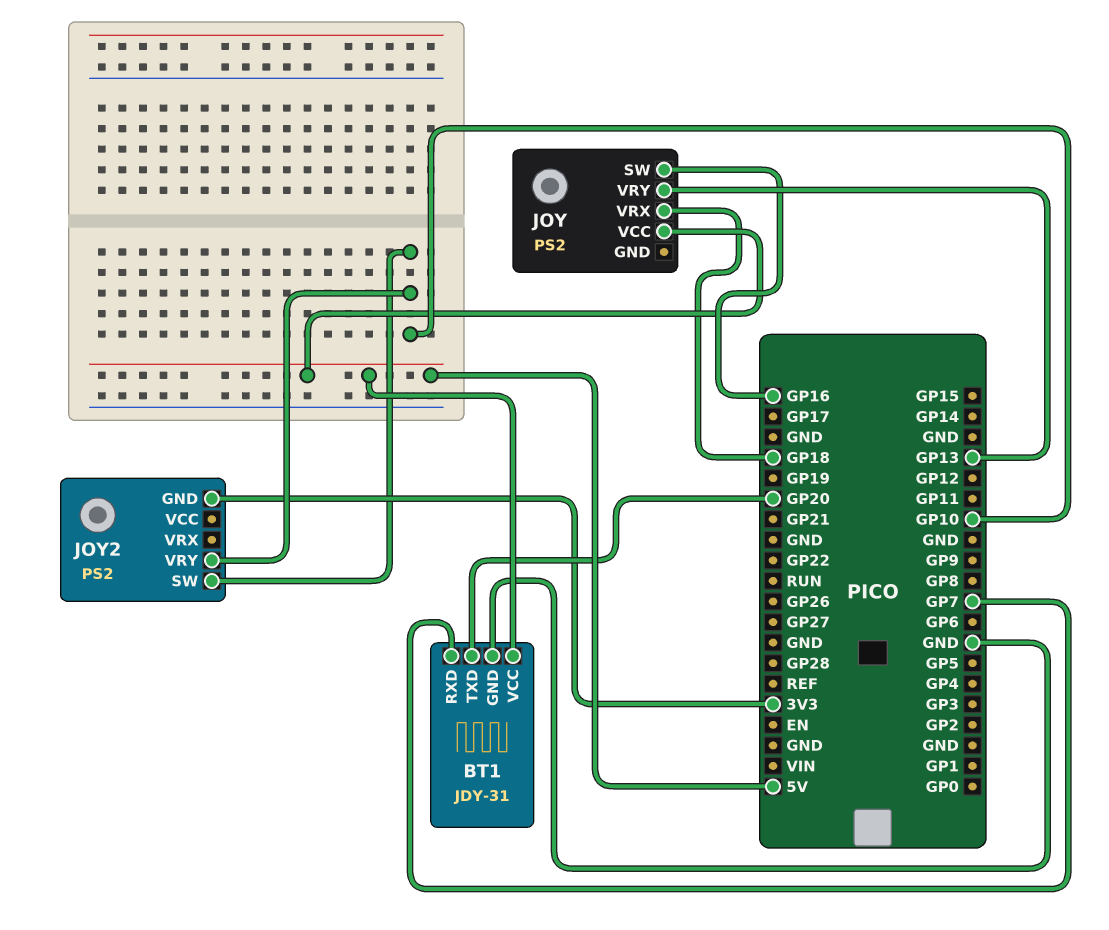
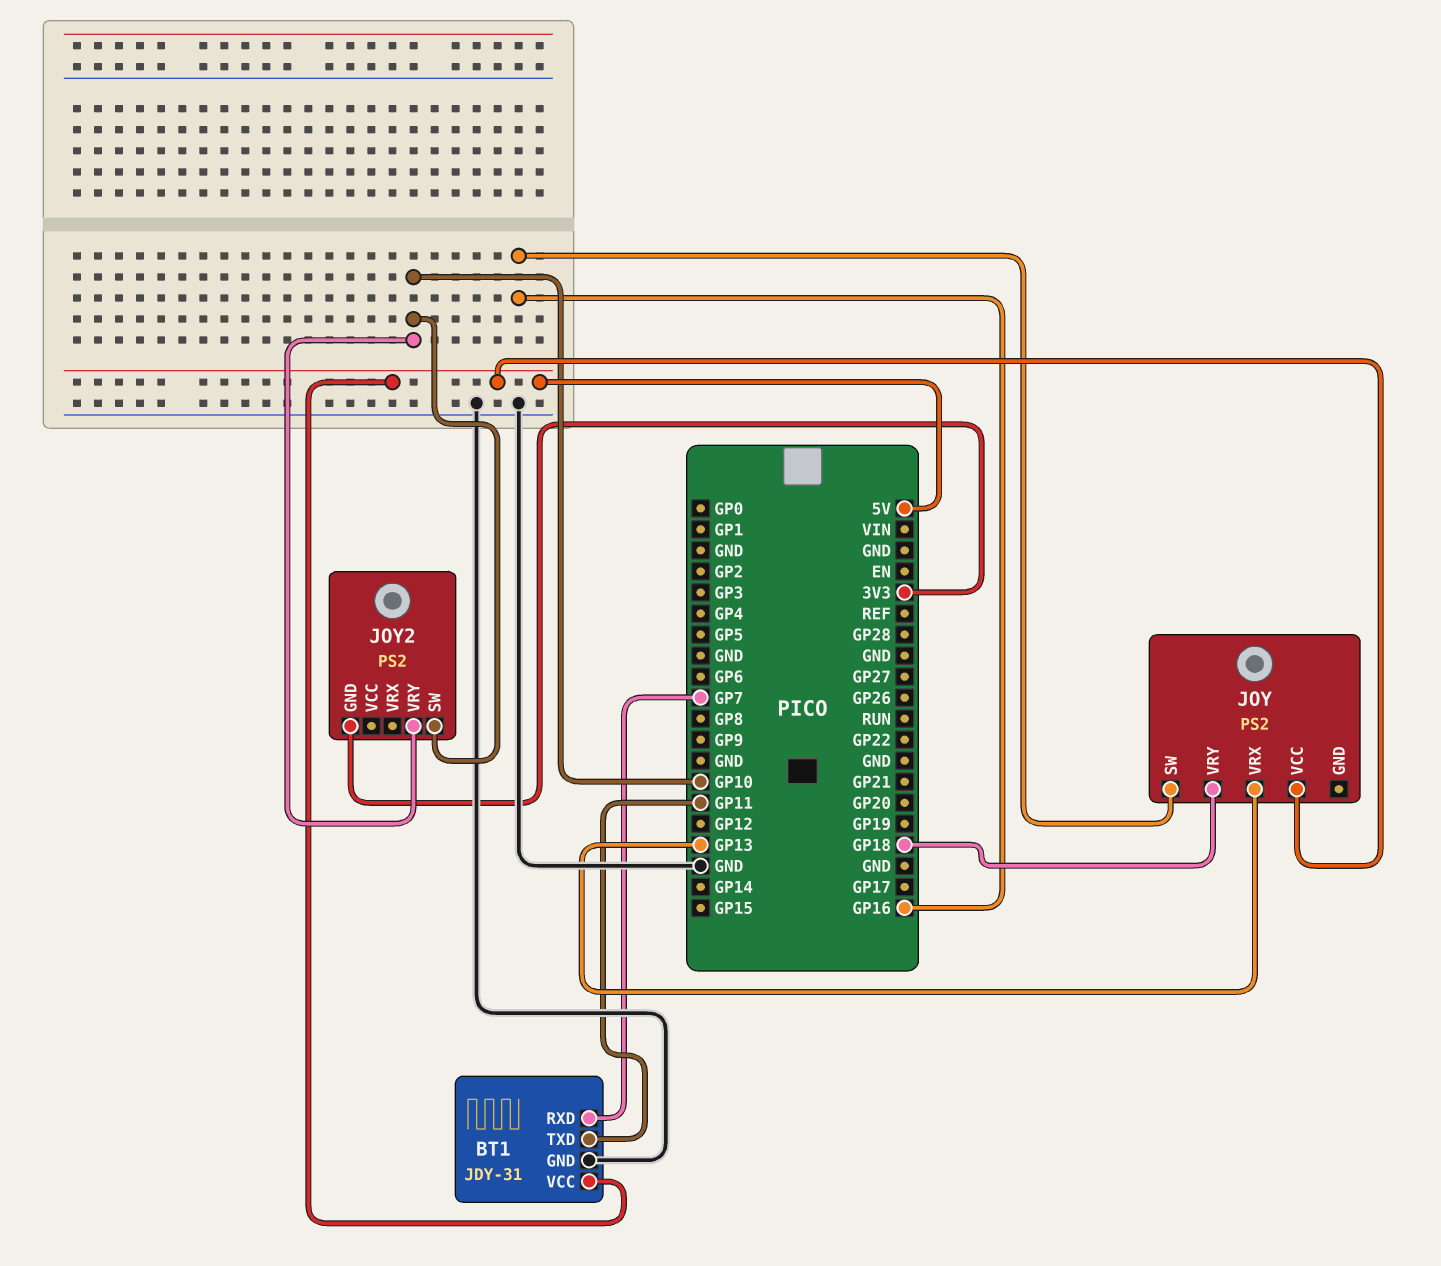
BT1 pin TXD: GP20 -> GP11
JOY pin VRX: GP18 -> GP13
JOY pin VRY: GP13 -> GP18

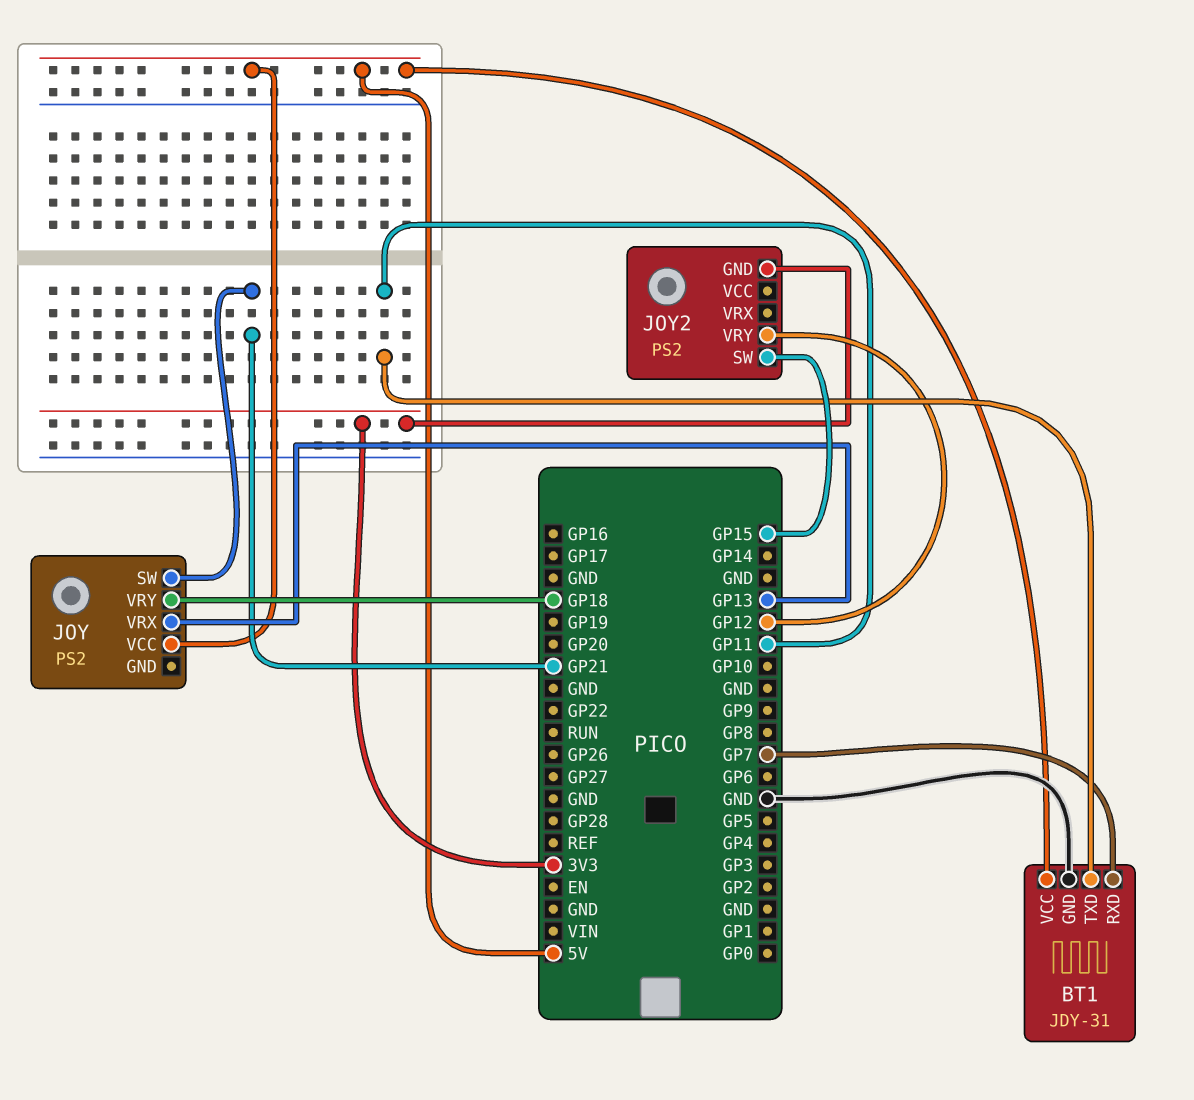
JOY pin SW: GP16 -> GP21
JOY2 pin SW: GP10 -> GP15
JOY2 pin VRY: GP10 -> GP12

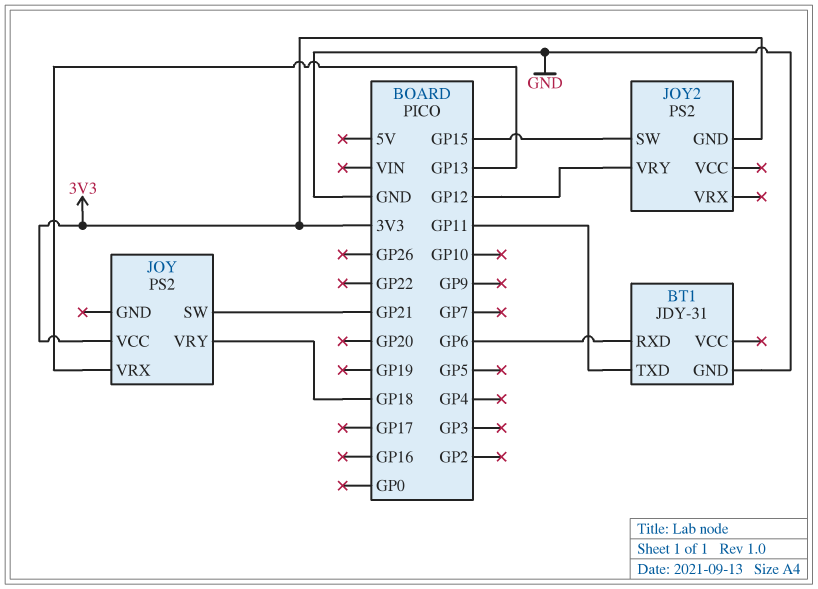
BT1 pin RXD: GP7 -> GP6
BT1 pin VCC: 5V -> none
JOY pin VCC: 5V -> 3V3

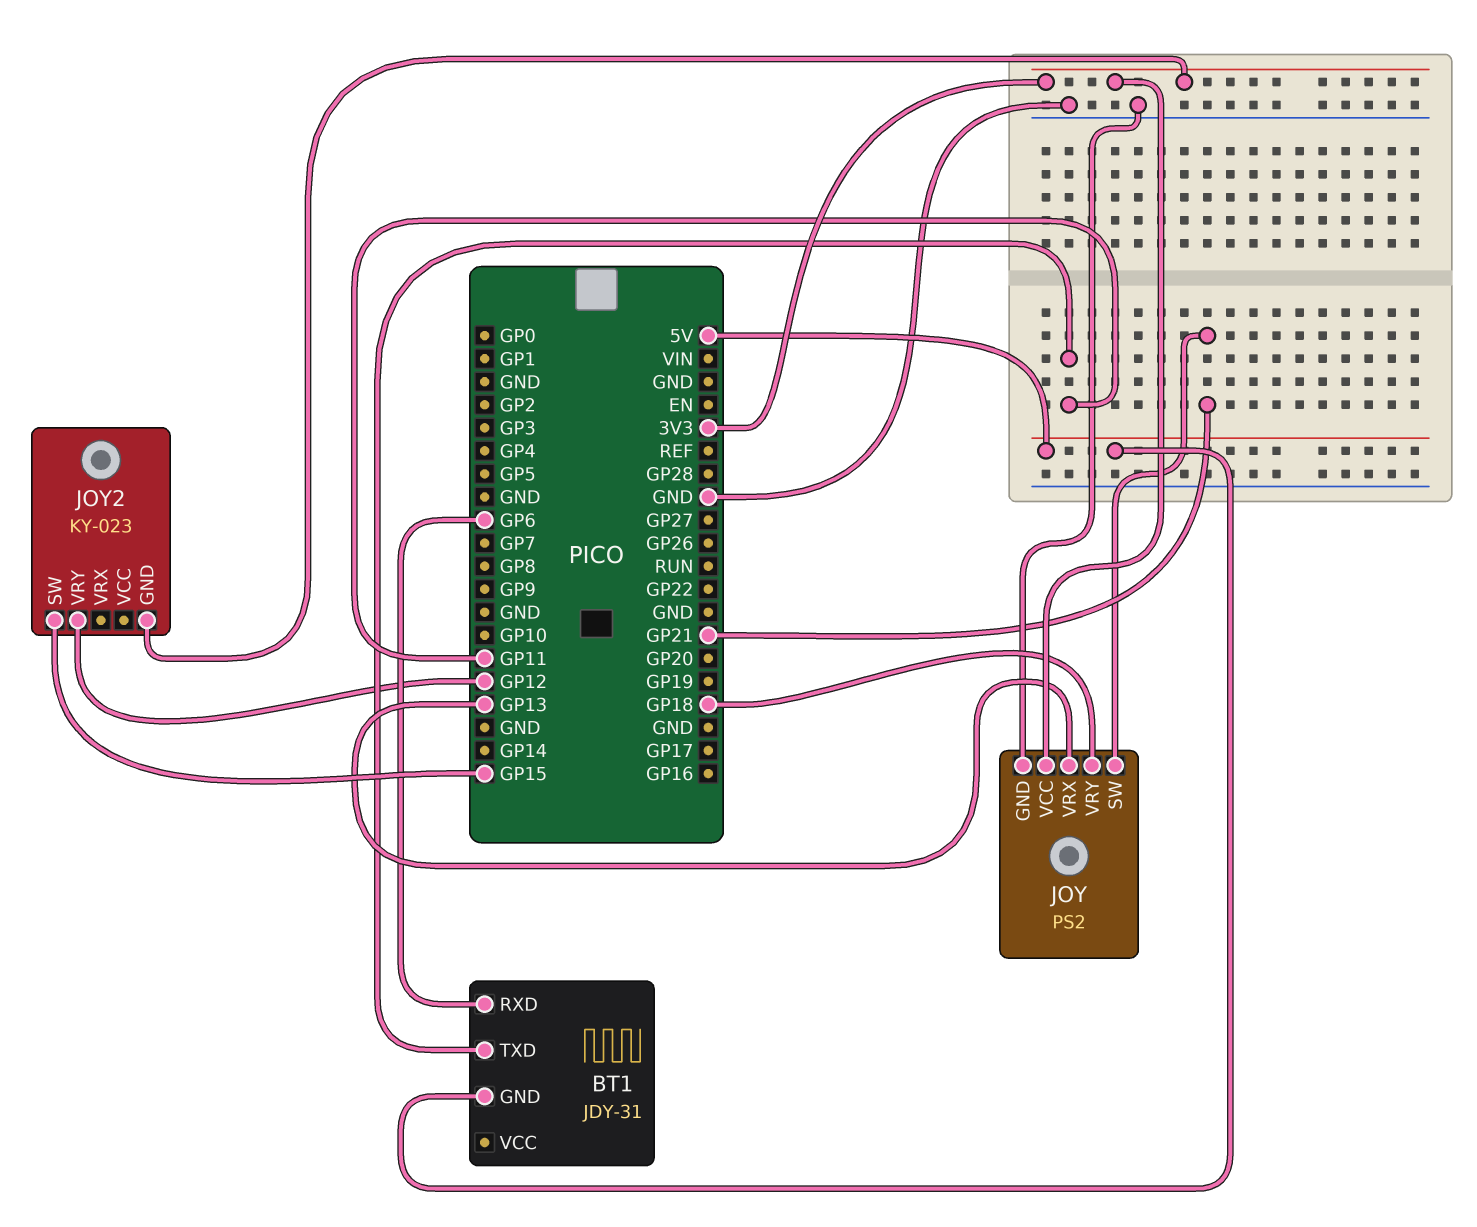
BT1 pin GND: GND -> 5V
JOY pin GND: none -> GND
JOY2: PS2 -> KY-023

